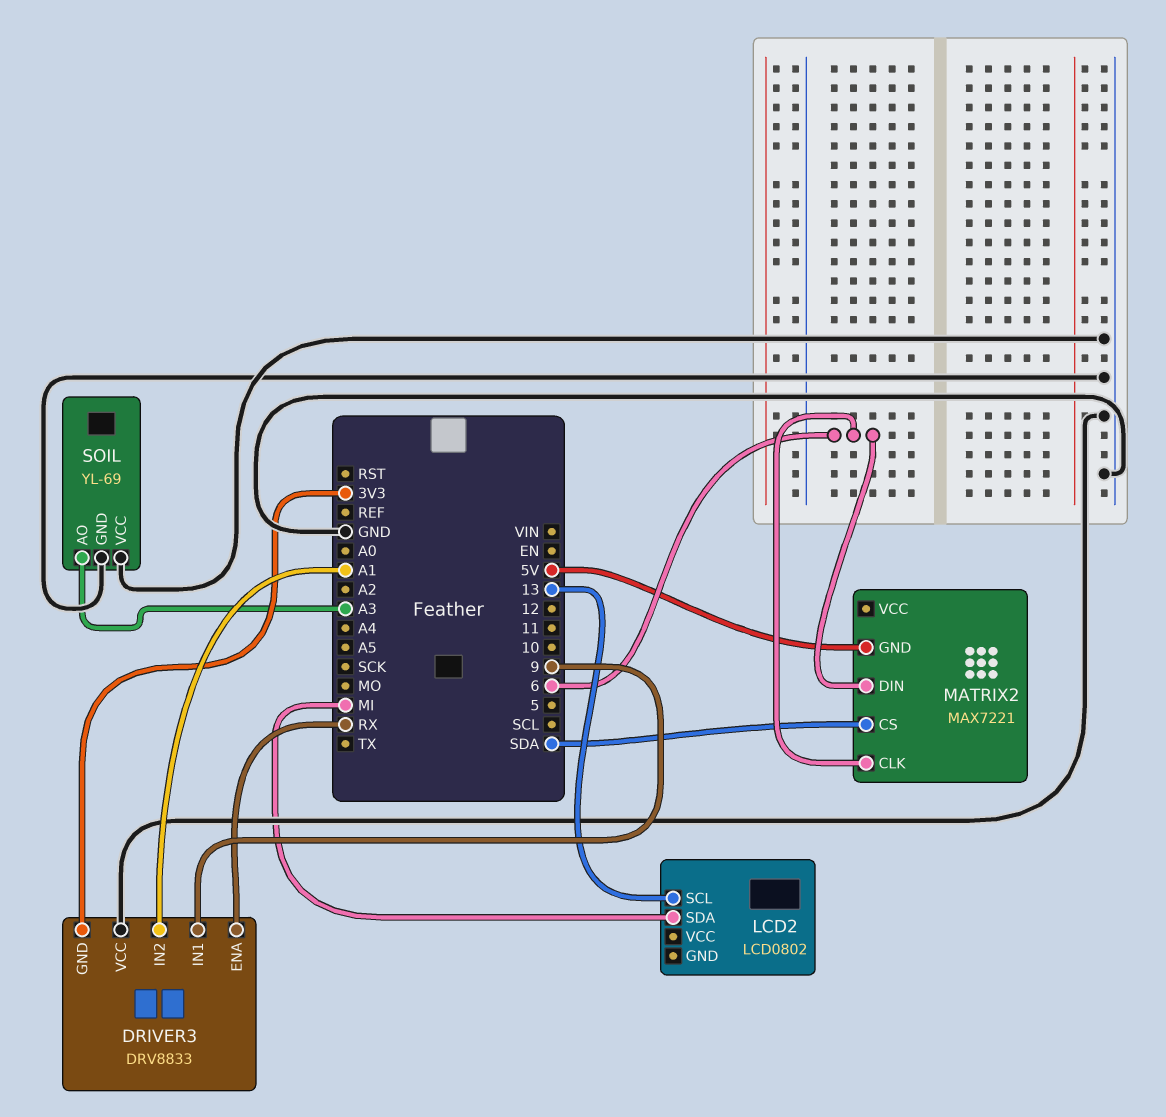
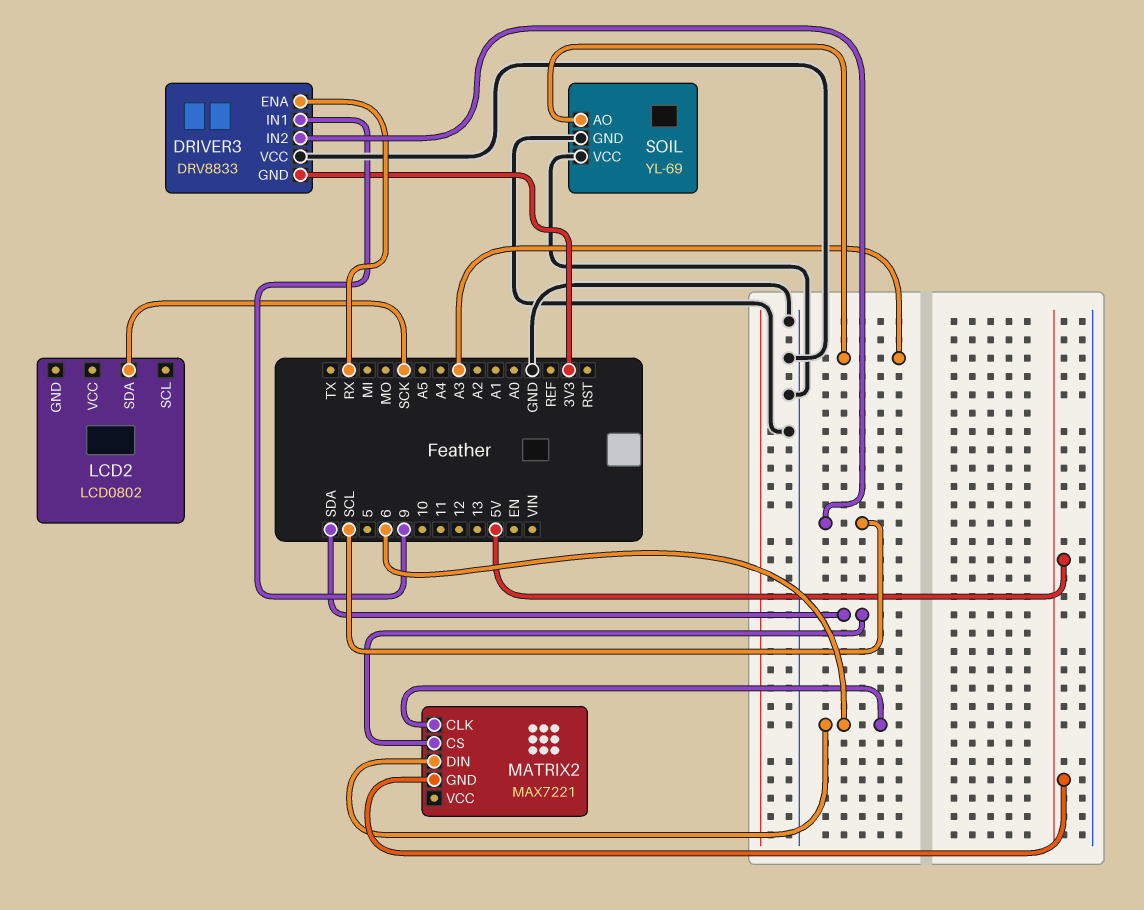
DRIVER3 pin IN2: A1 -> SCL
LCD2 pin SCL: 13 -> none
LCD2 pin SDA: MI -> SCK

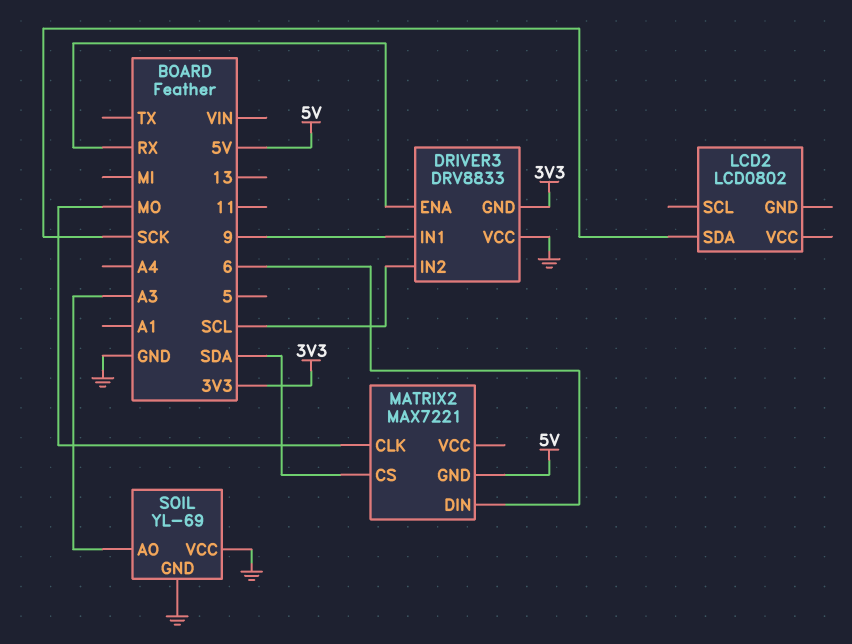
MATRIX2 pin CLK: 6 -> MO

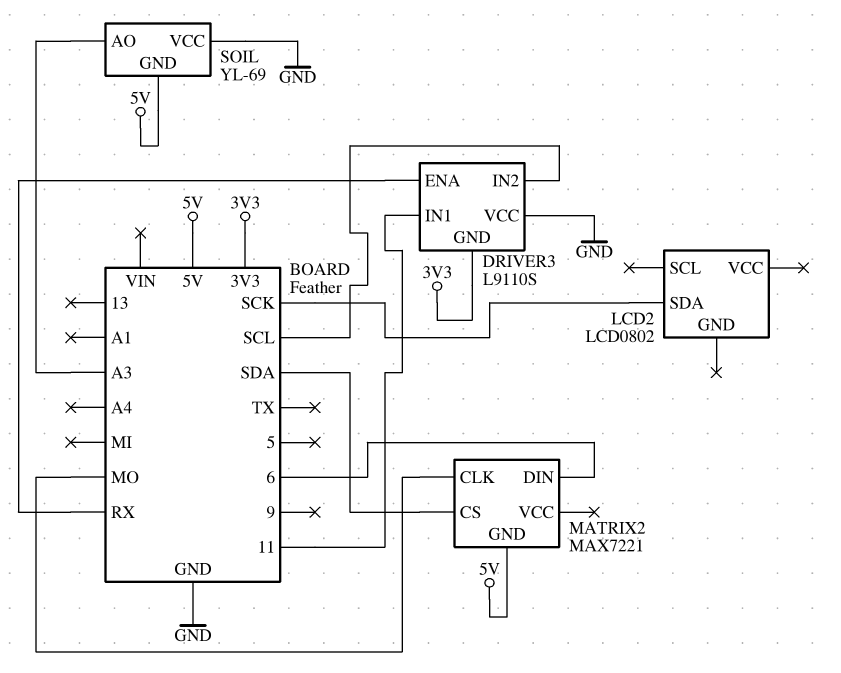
DRIVER3: DRV8833 -> L9110S
DRIVER3 pin IN1: 9 -> 11
SOIL pin GND: GND -> 5V

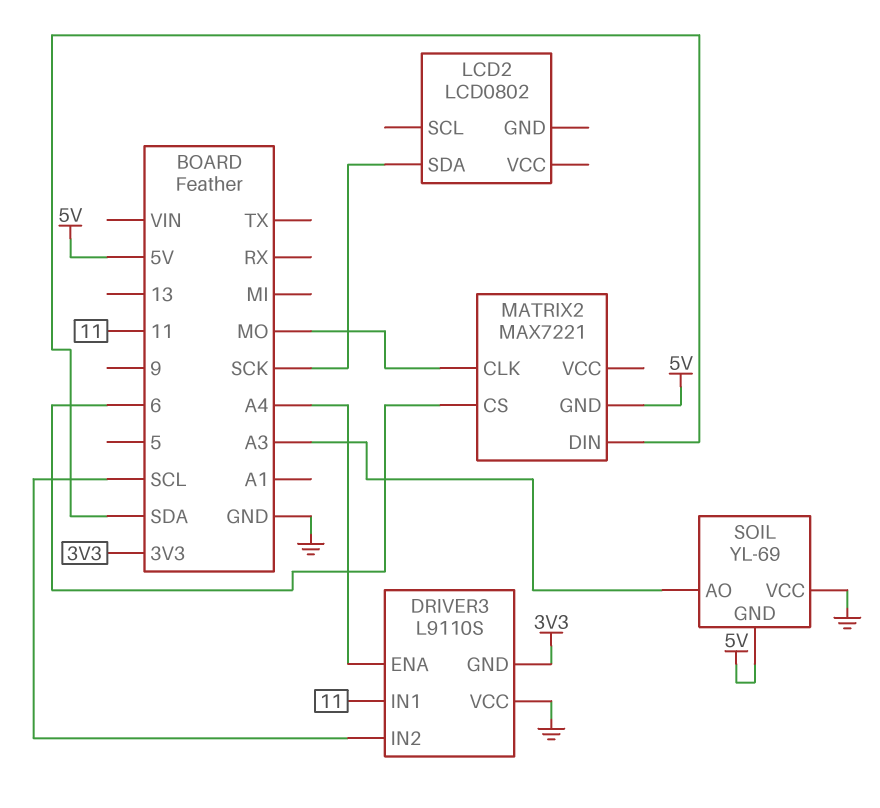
DRIVER3 pin ENA: RX -> A4
MATRIX2 pin CS: SDA -> 6
MATRIX2 pin DIN: 6 -> SDA

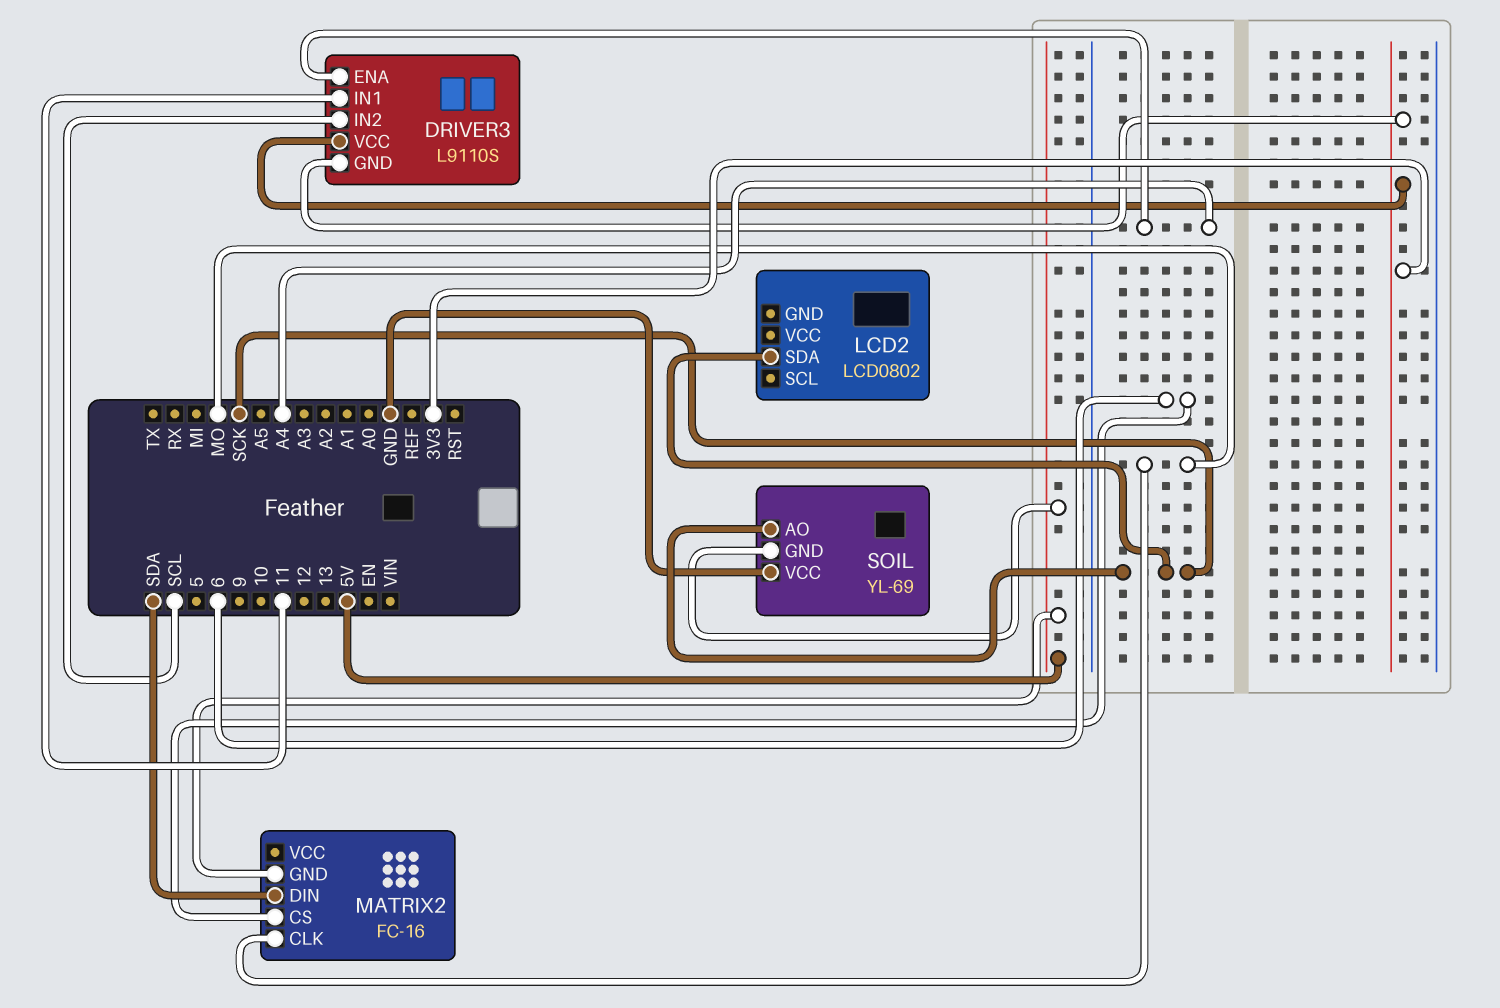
DRIVER3 pin VCC: GND -> 3V3
MATRIX2: MAX7221 -> FC-16
SOIL pin AO: A3 -> SCK

